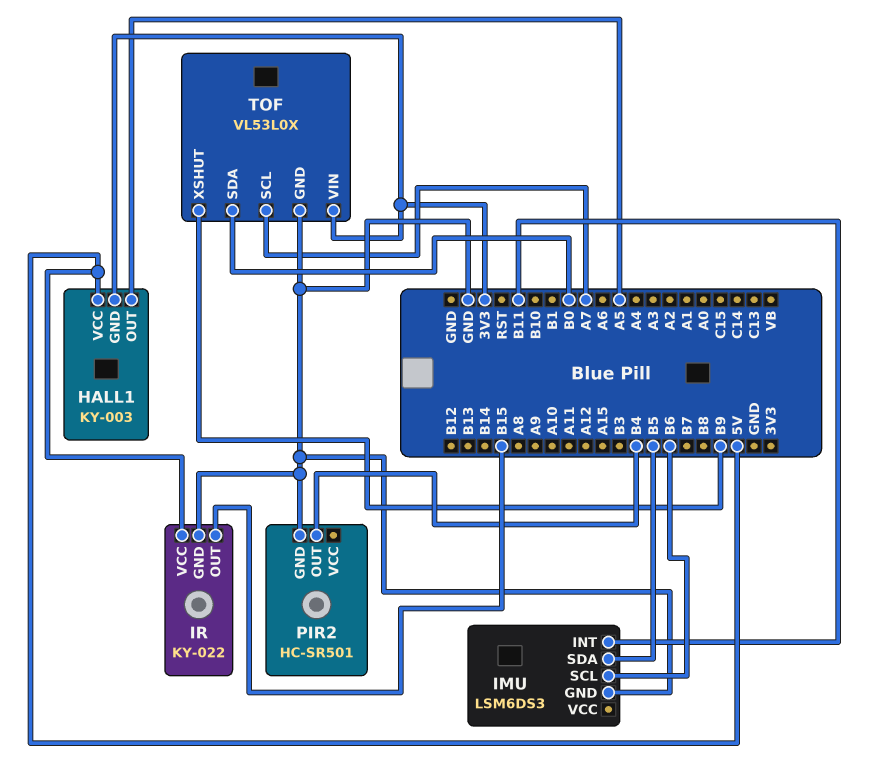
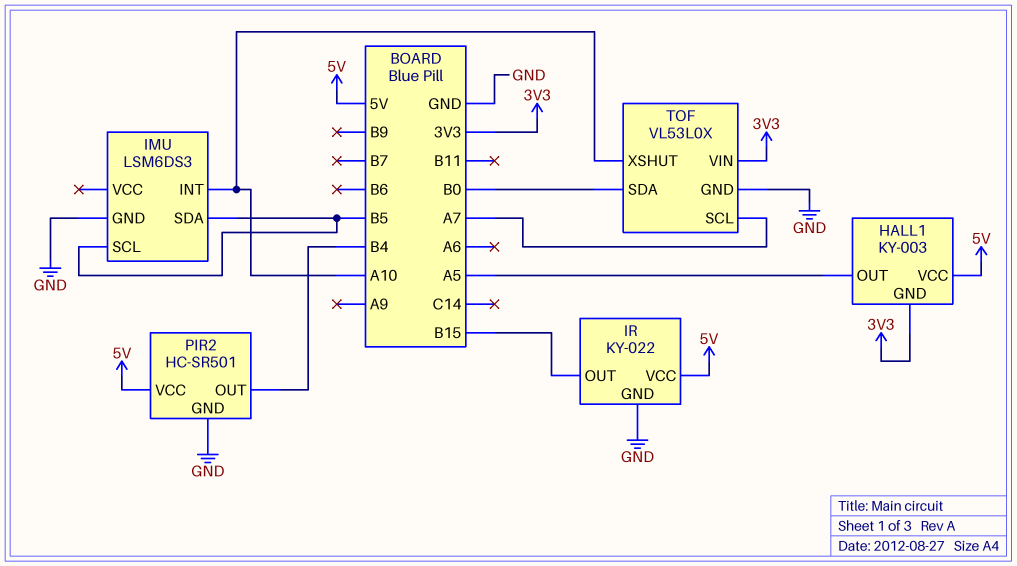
IMU pin INT: B11 -> A10
IMU pin SCL: B6 -> B5
PIR2 pin VCC: none -> 5V
TOF pin XSHUT: B9 -> A10

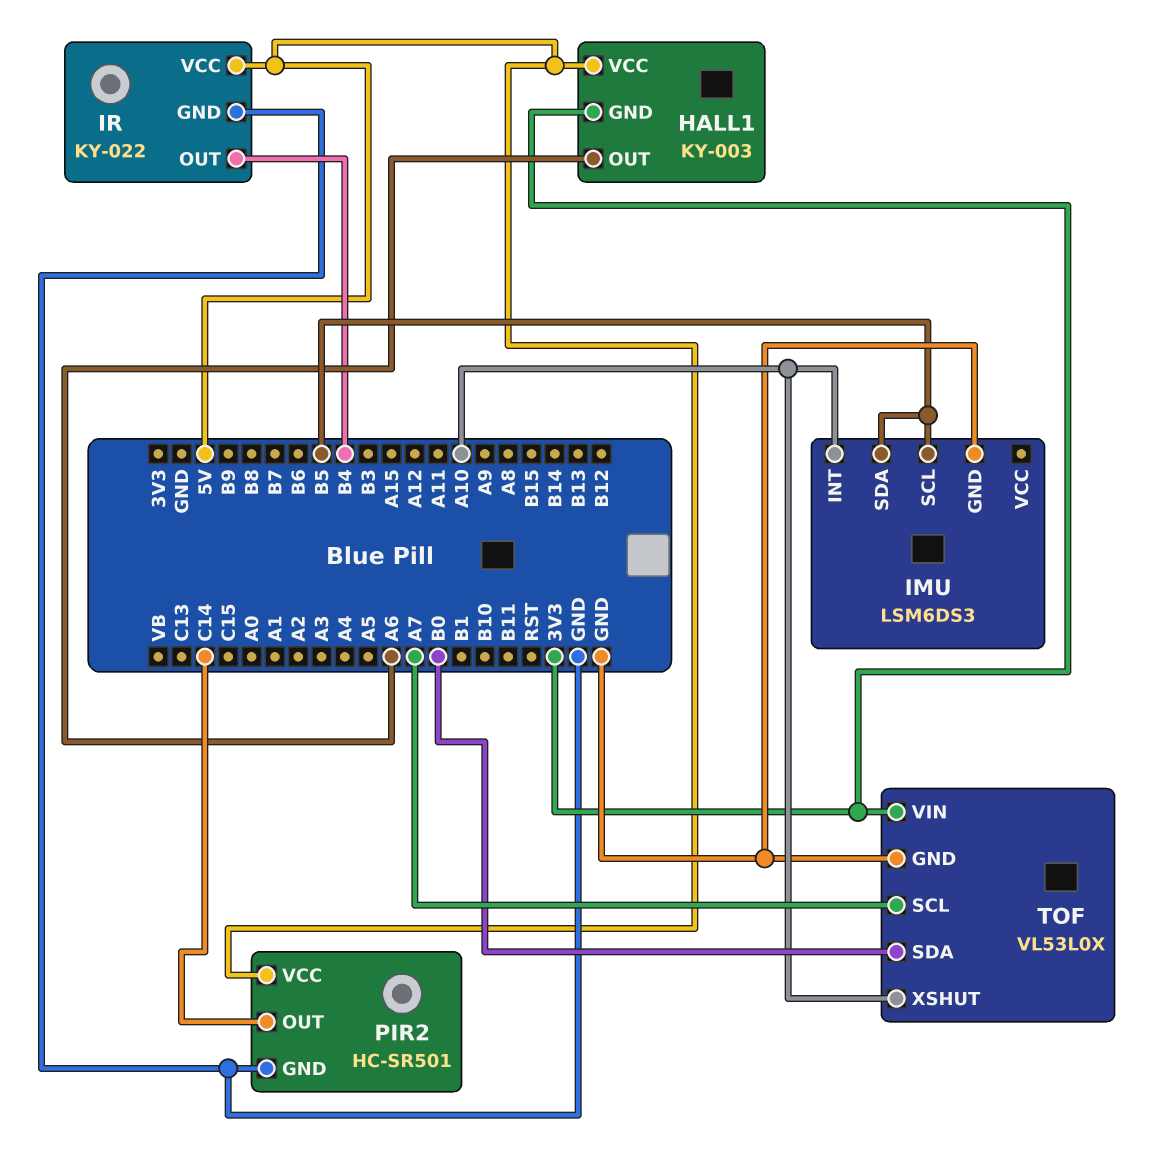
HALL1 pin OUT: A5 -> A6
IR pin OUT: B15 -> B4
PIR2 pin OUT: B4 -> C14

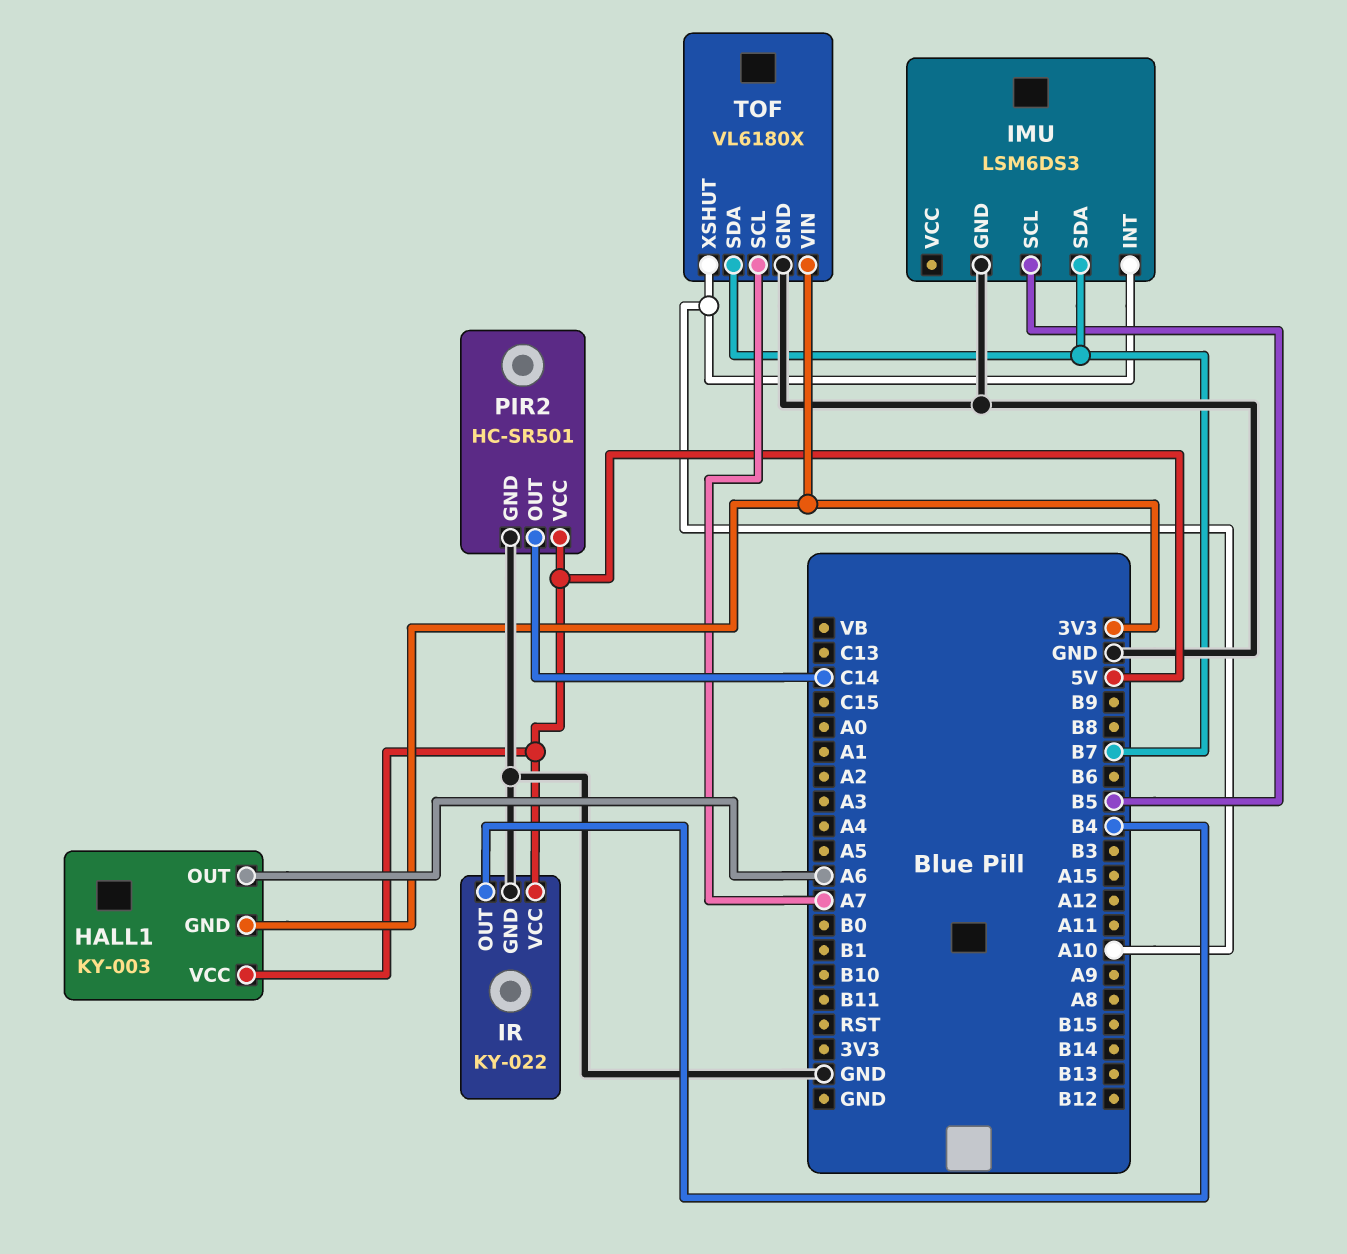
IMU pin SDA: B5 -> B7
TOF: VL53L0X -> VL6180X
TOF pin SDA: B0 -> B7

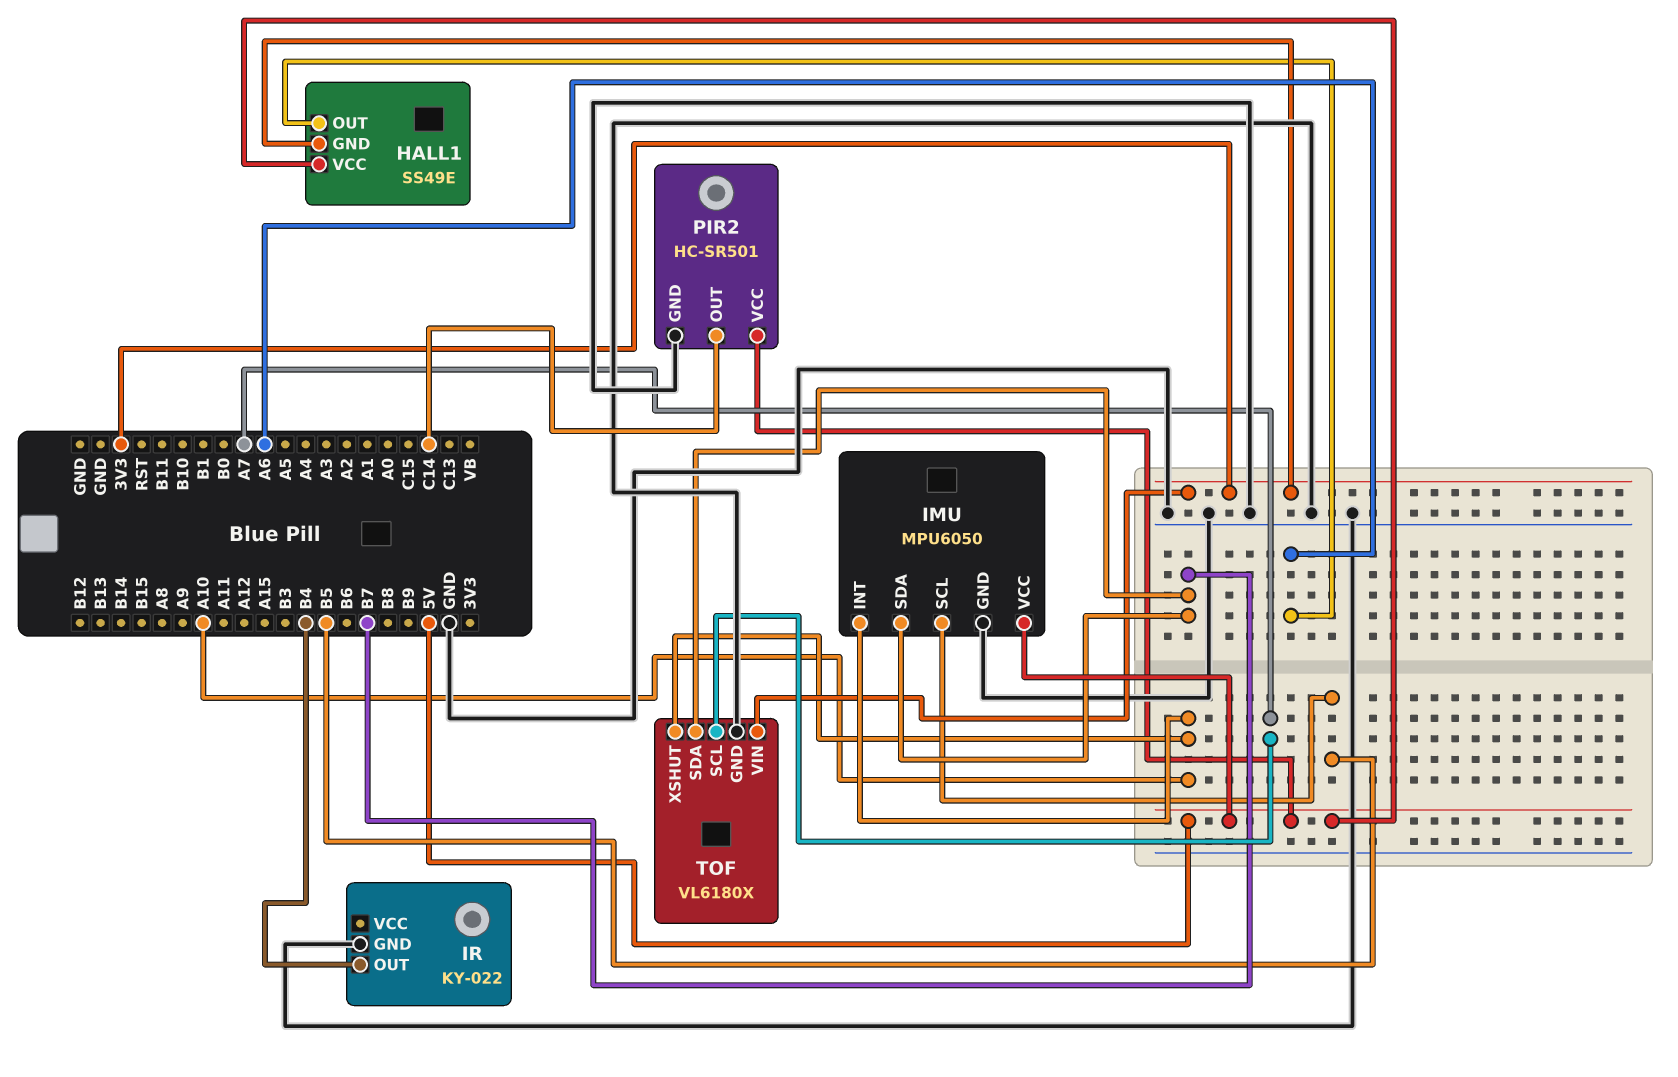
HALL1: KY-003 -> SS49E
IMU: LSM6DS3 -> MPU6050
IMU pin VCC: none -> 5V
IR pin VCC: 5V -> none

